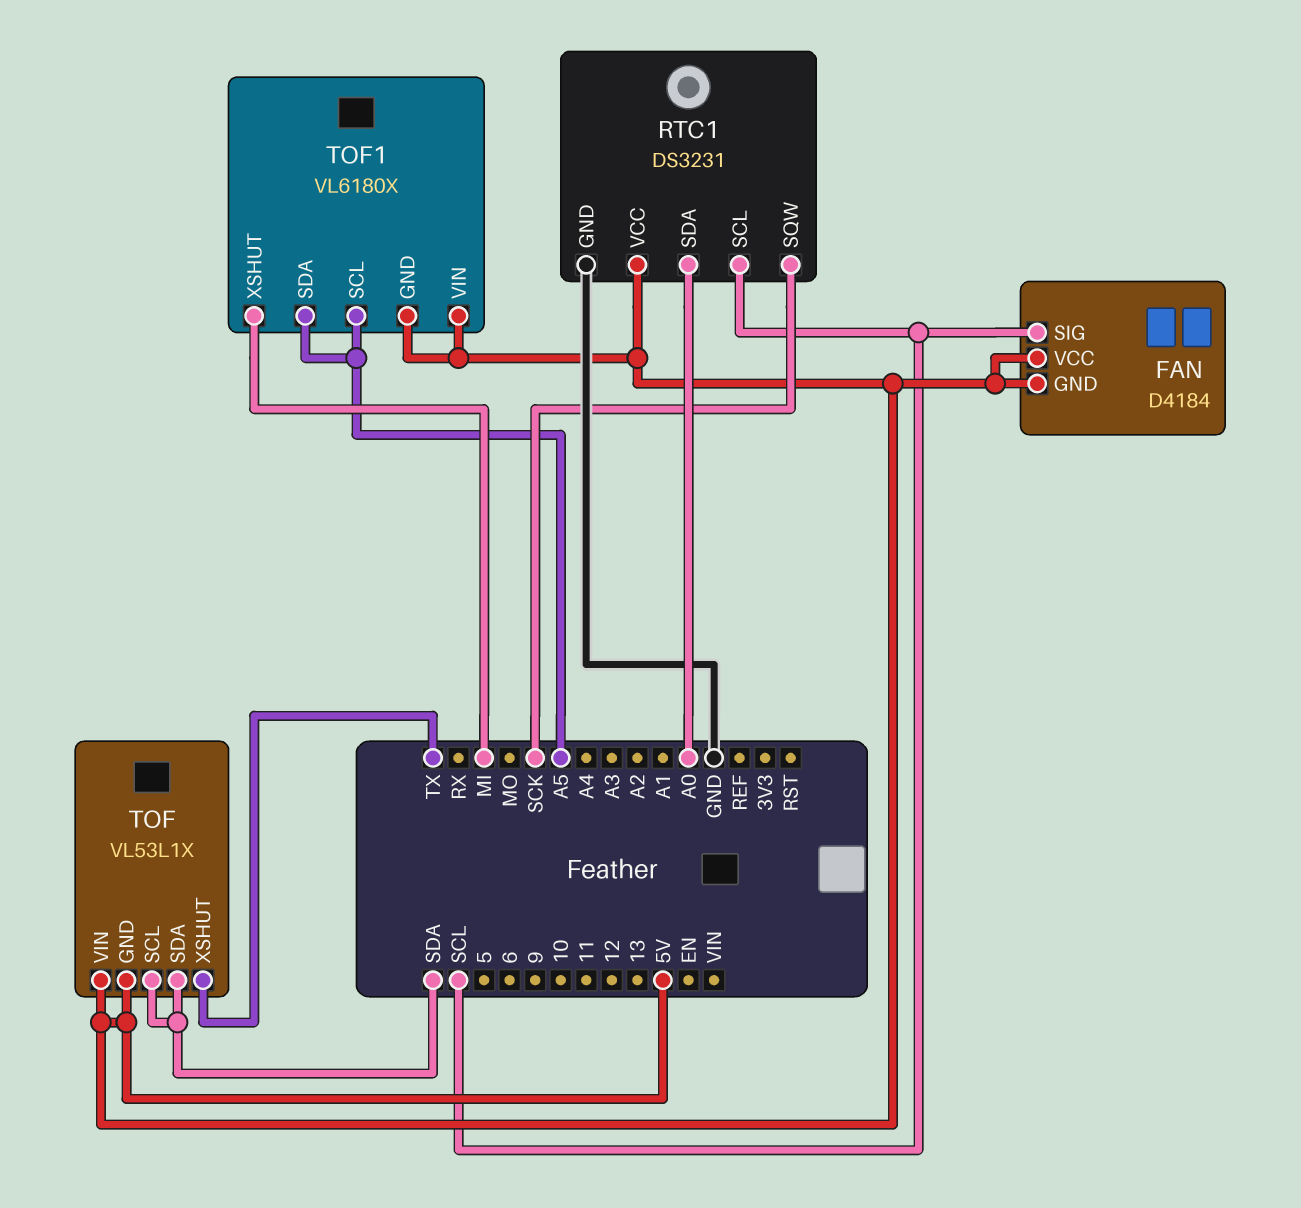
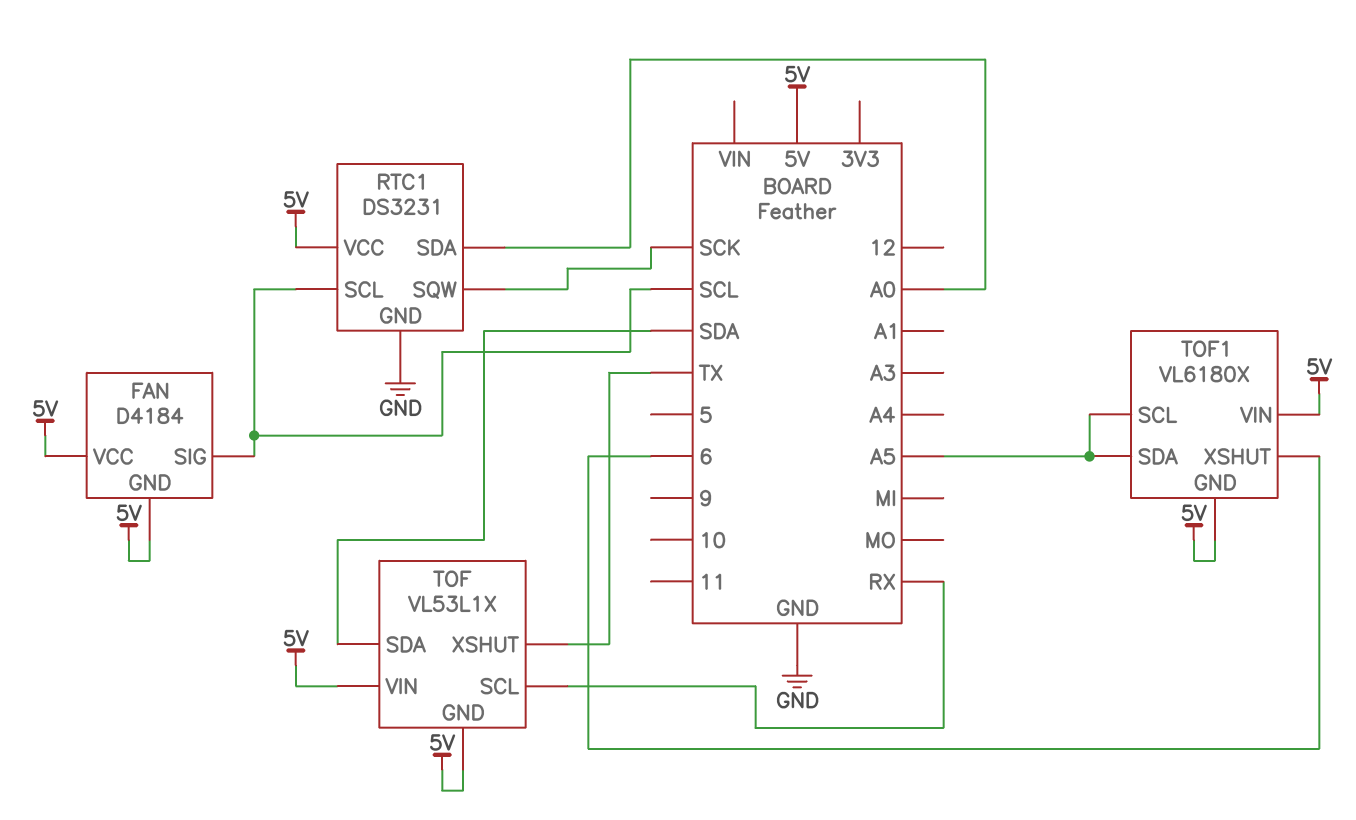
TOF pin SCL: SDA -> RX
TOF1 pin XSHUT: MI -> 6

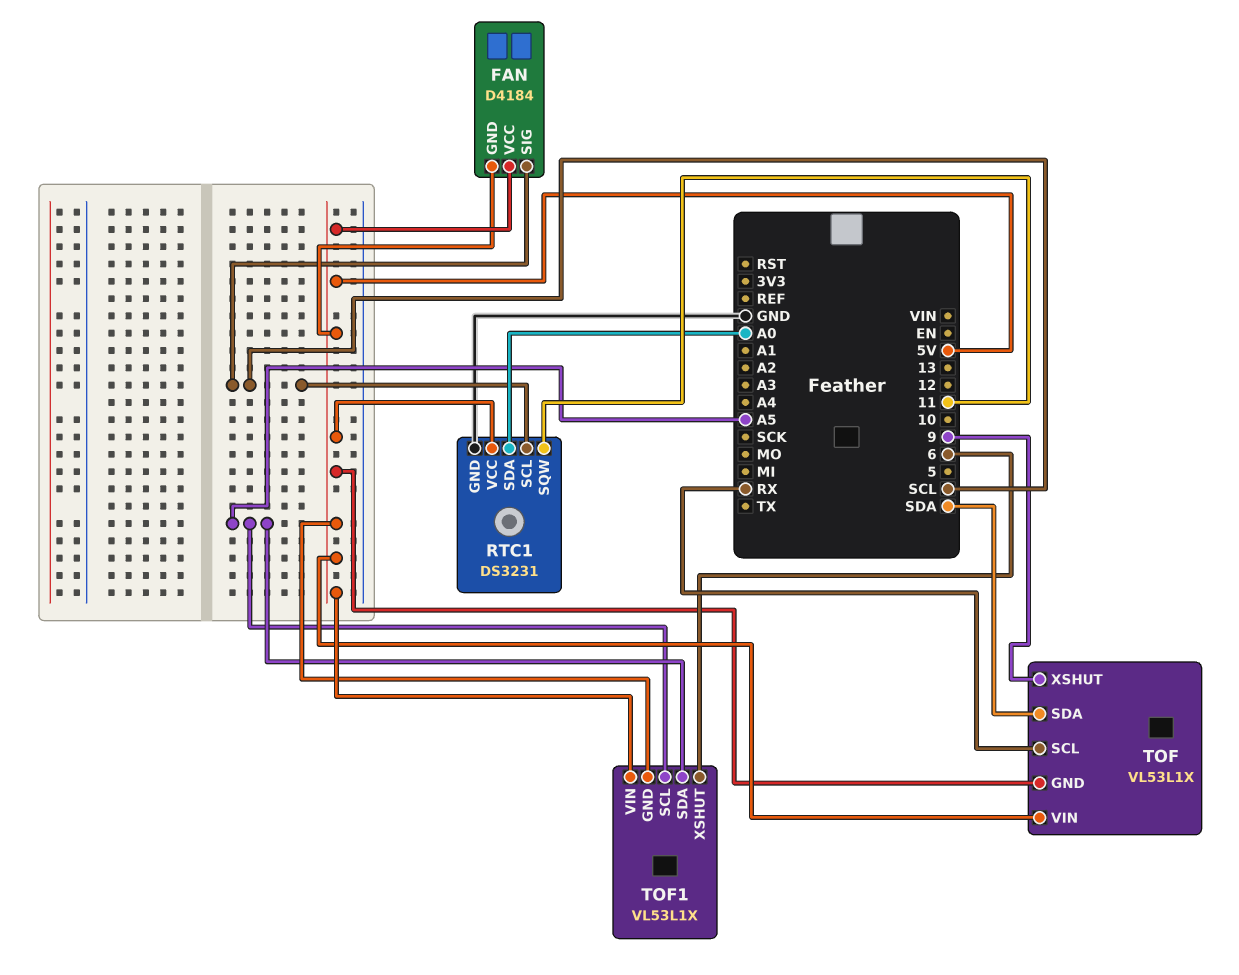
RTC1 pin SQW: SCK -> 11
TOF pin XSHUT: TX -> 9
TOF1: VL6180X -> VL53L1X

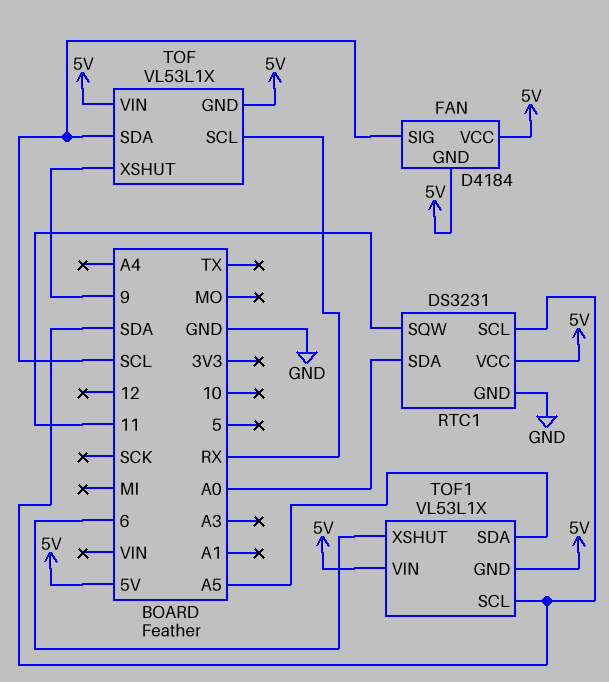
RTC1 pin SCL: SCL -> SDA
TOF pin SDA: SDA -> SCL
TOF1 pin SCL: A5 -> SDA

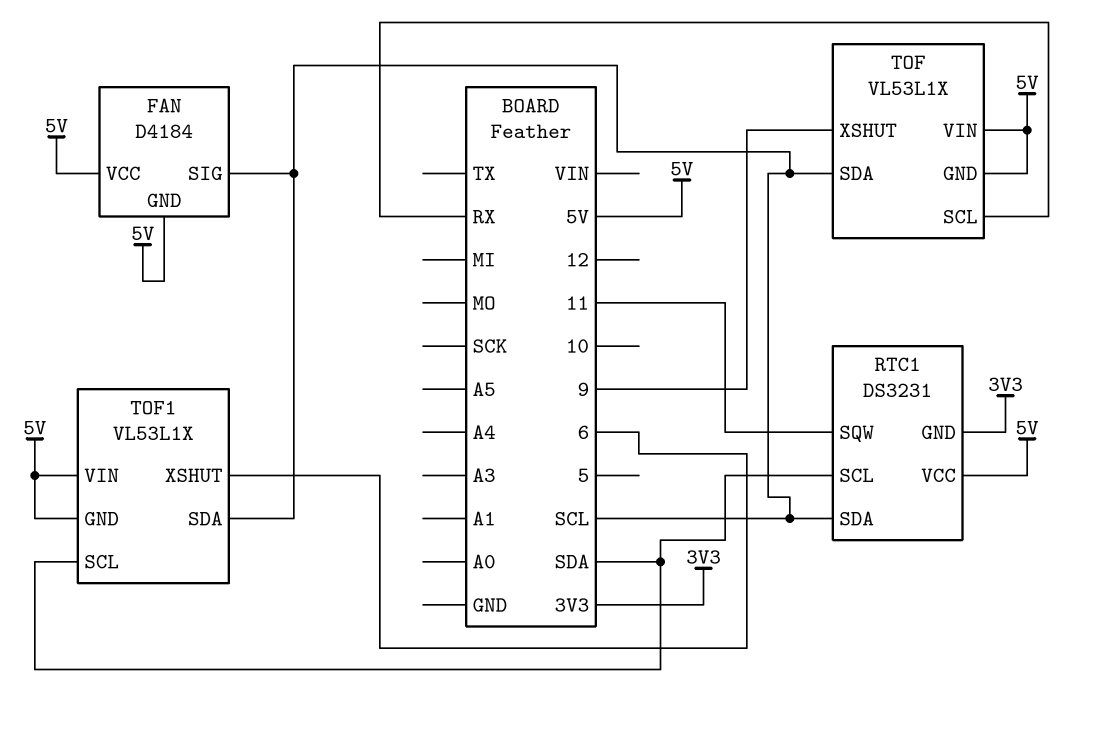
RTC1 pin GND: GND -> 3V3
RTC1 pin SDA: A0 -> SCL
TOF1 pin SDA: A5 -> SCL

